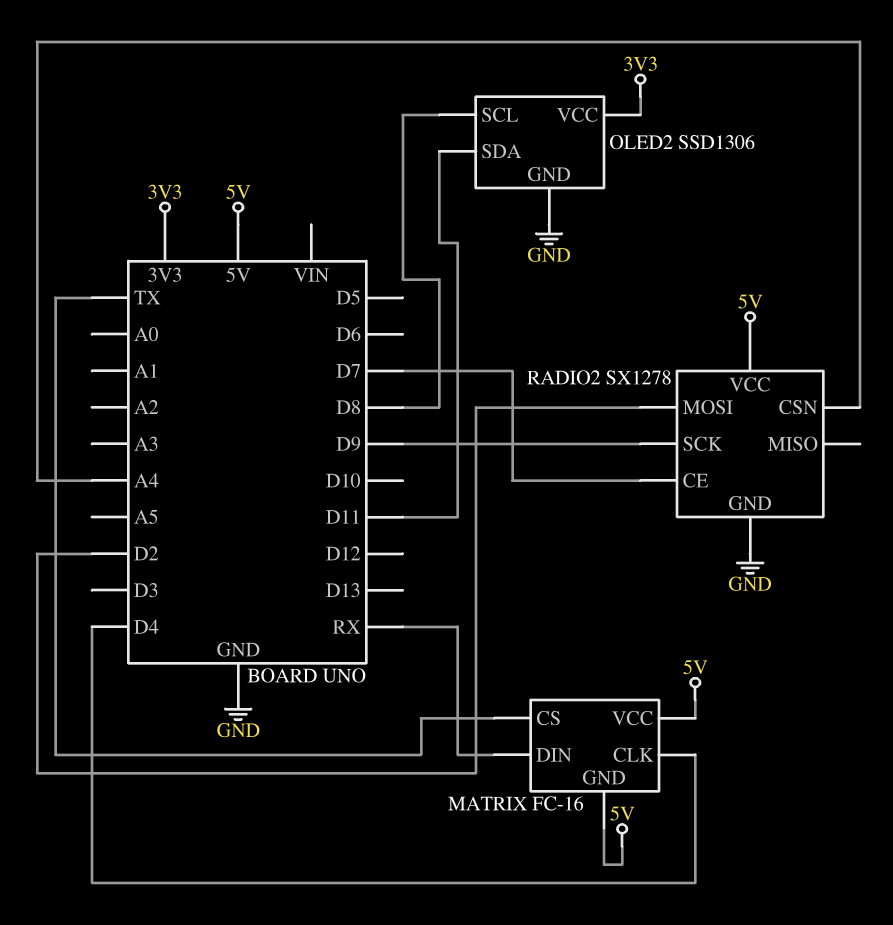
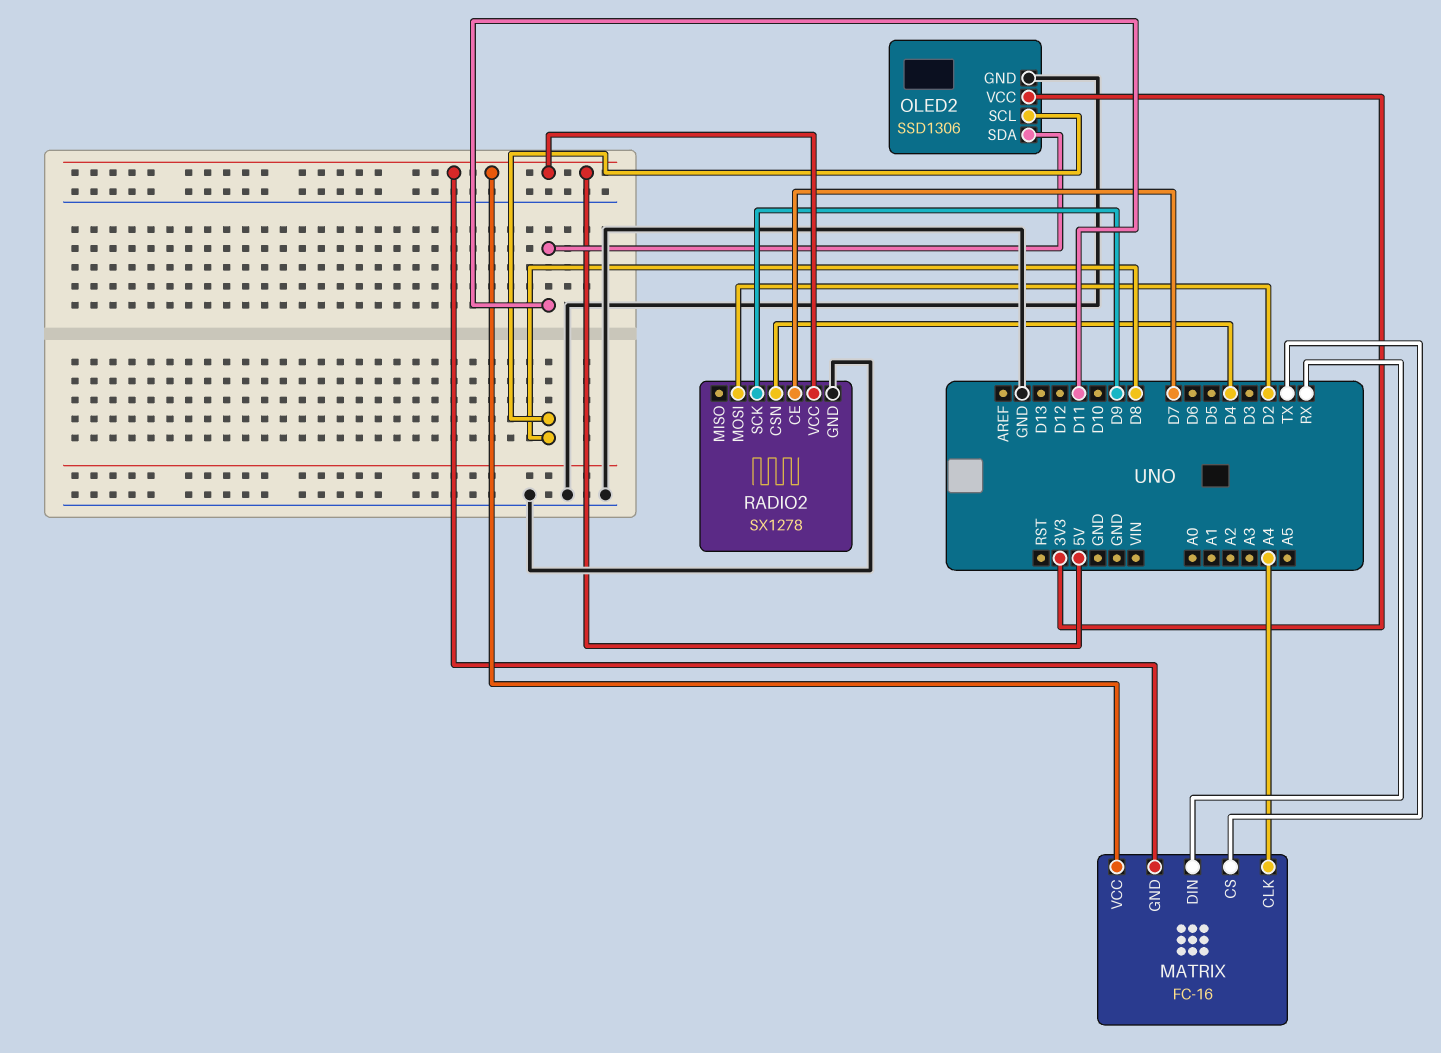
MATRIX pin CLK: D4 -> A4
RADIO2 pin CSN: A4 -> D4

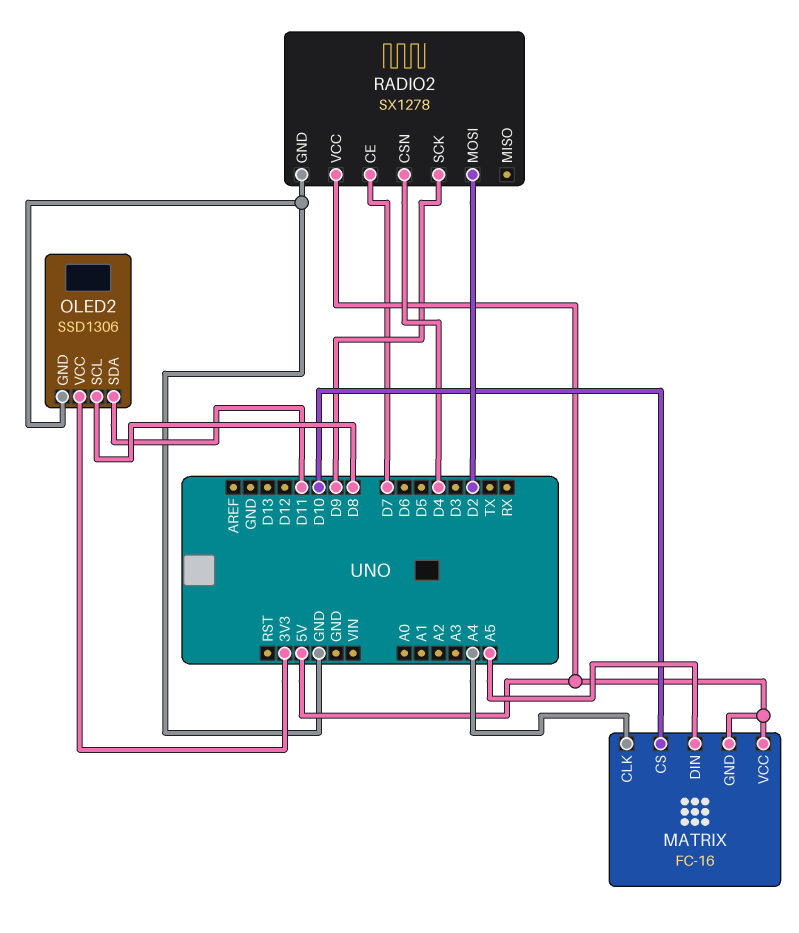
MATRIX pin CS: TX -> D10
MATRIX pin DIN: RX -> A5

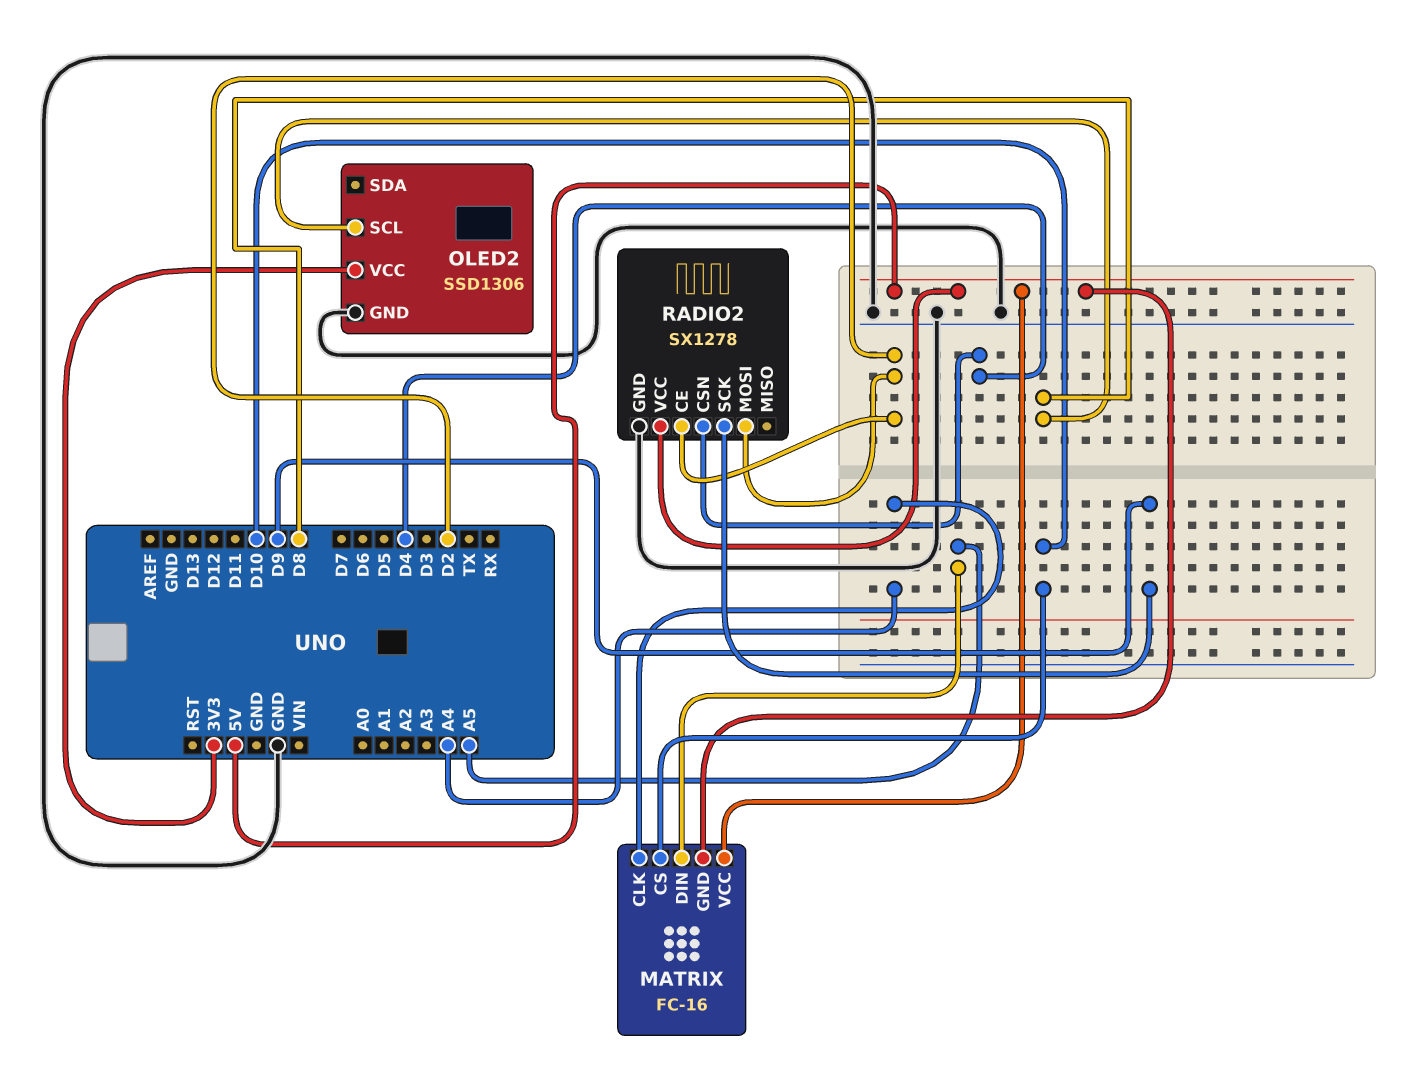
OLED2 pin SDA: D11 -> none
RADIO2 pin CE: D7 -> D2

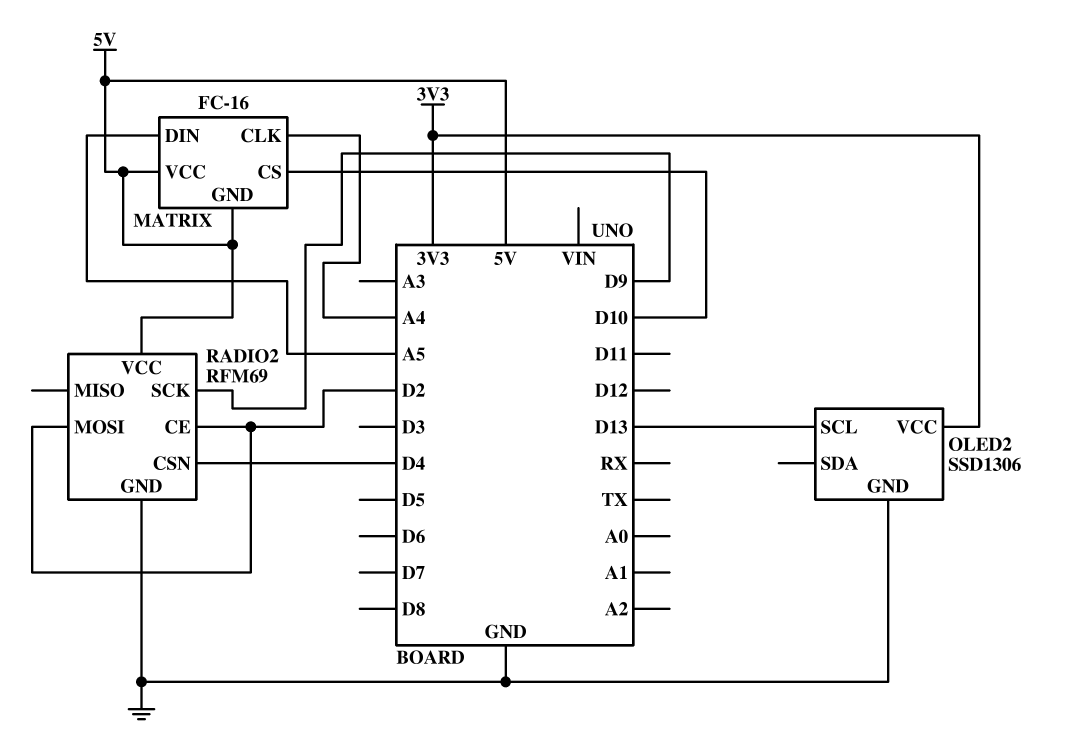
OLED2 pin SCL: D8 -> D13
RADIO2: SX1278 -> RFM69

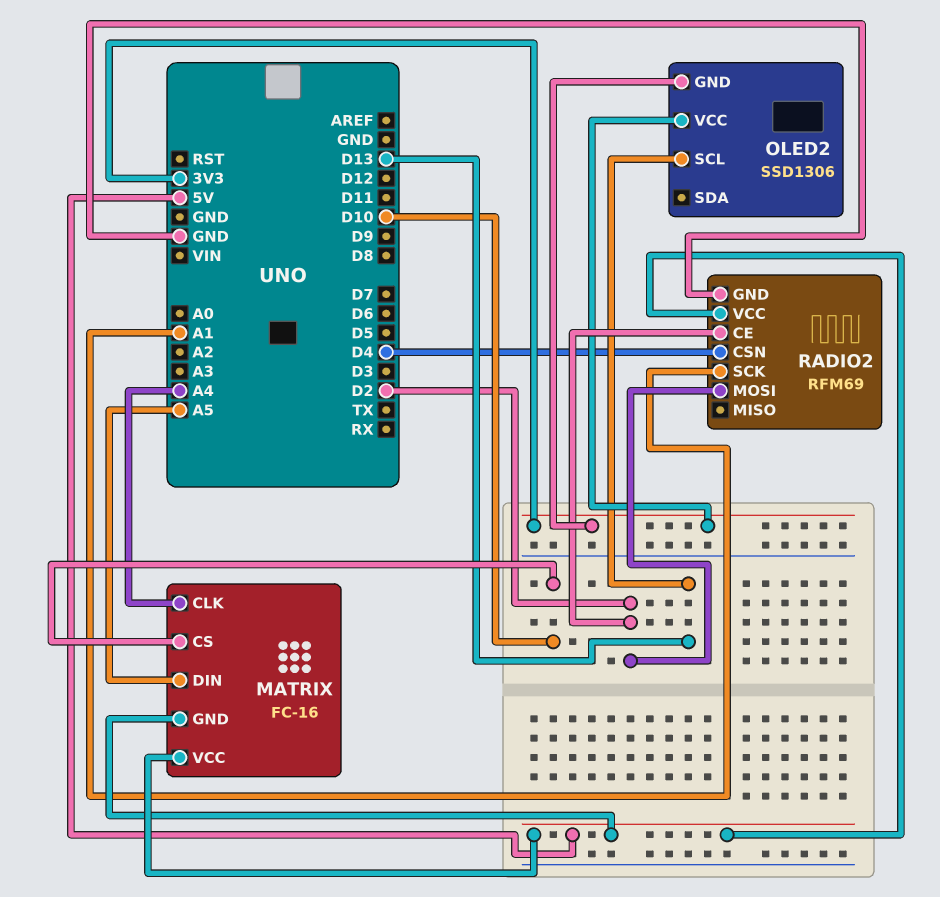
OLED2 pin GND: GND -> 3V3
RADIO2 pin SCK: D9 -> A1

